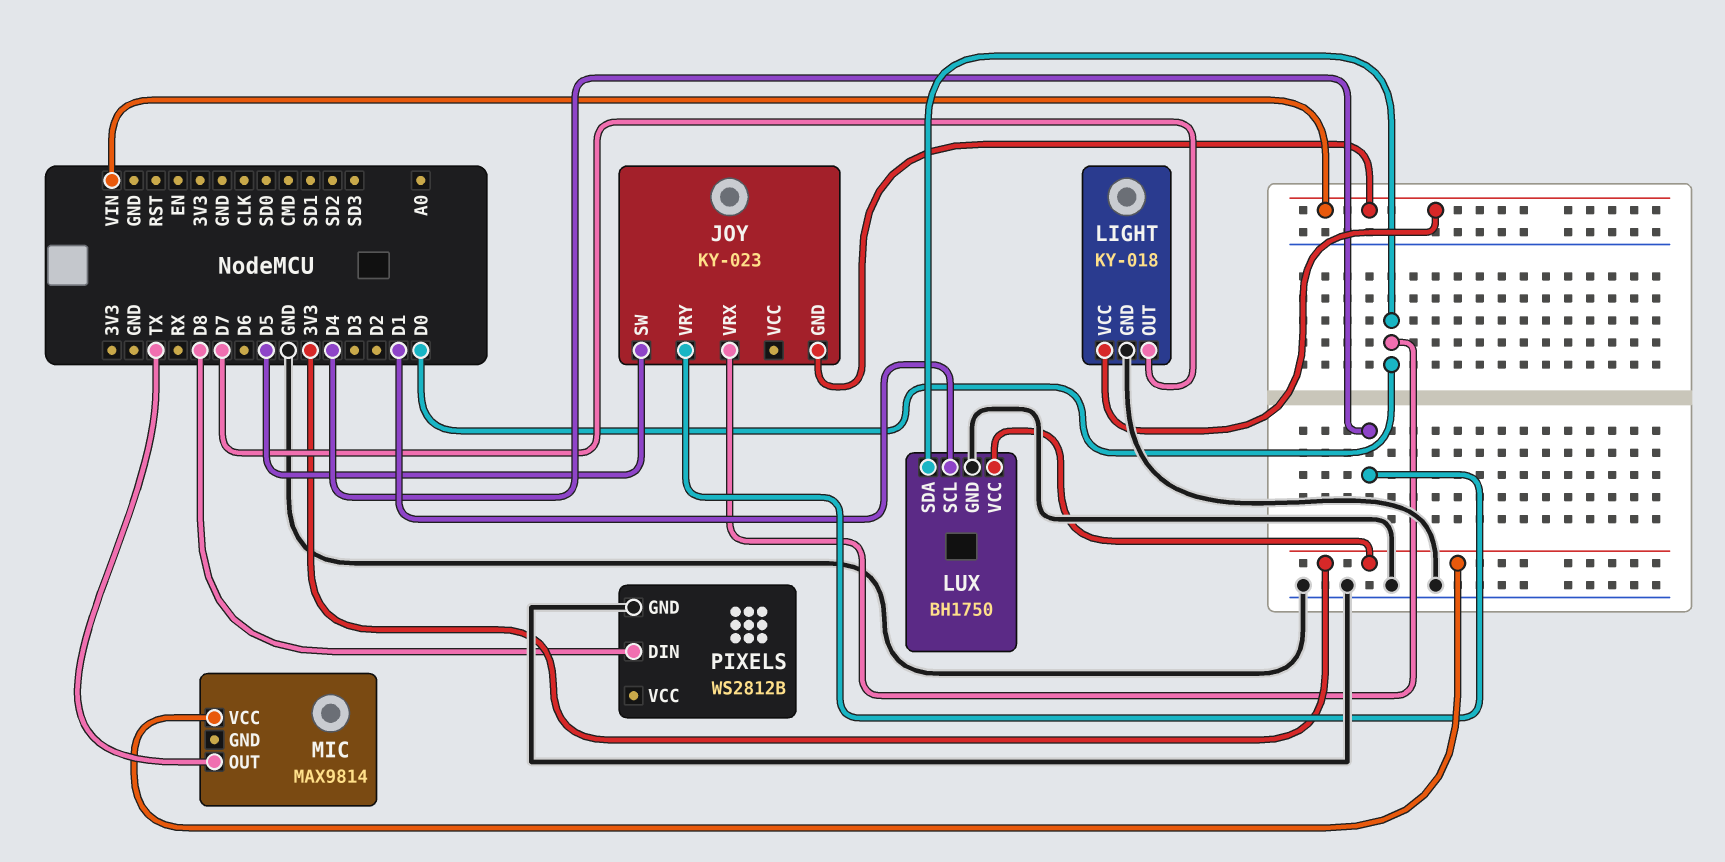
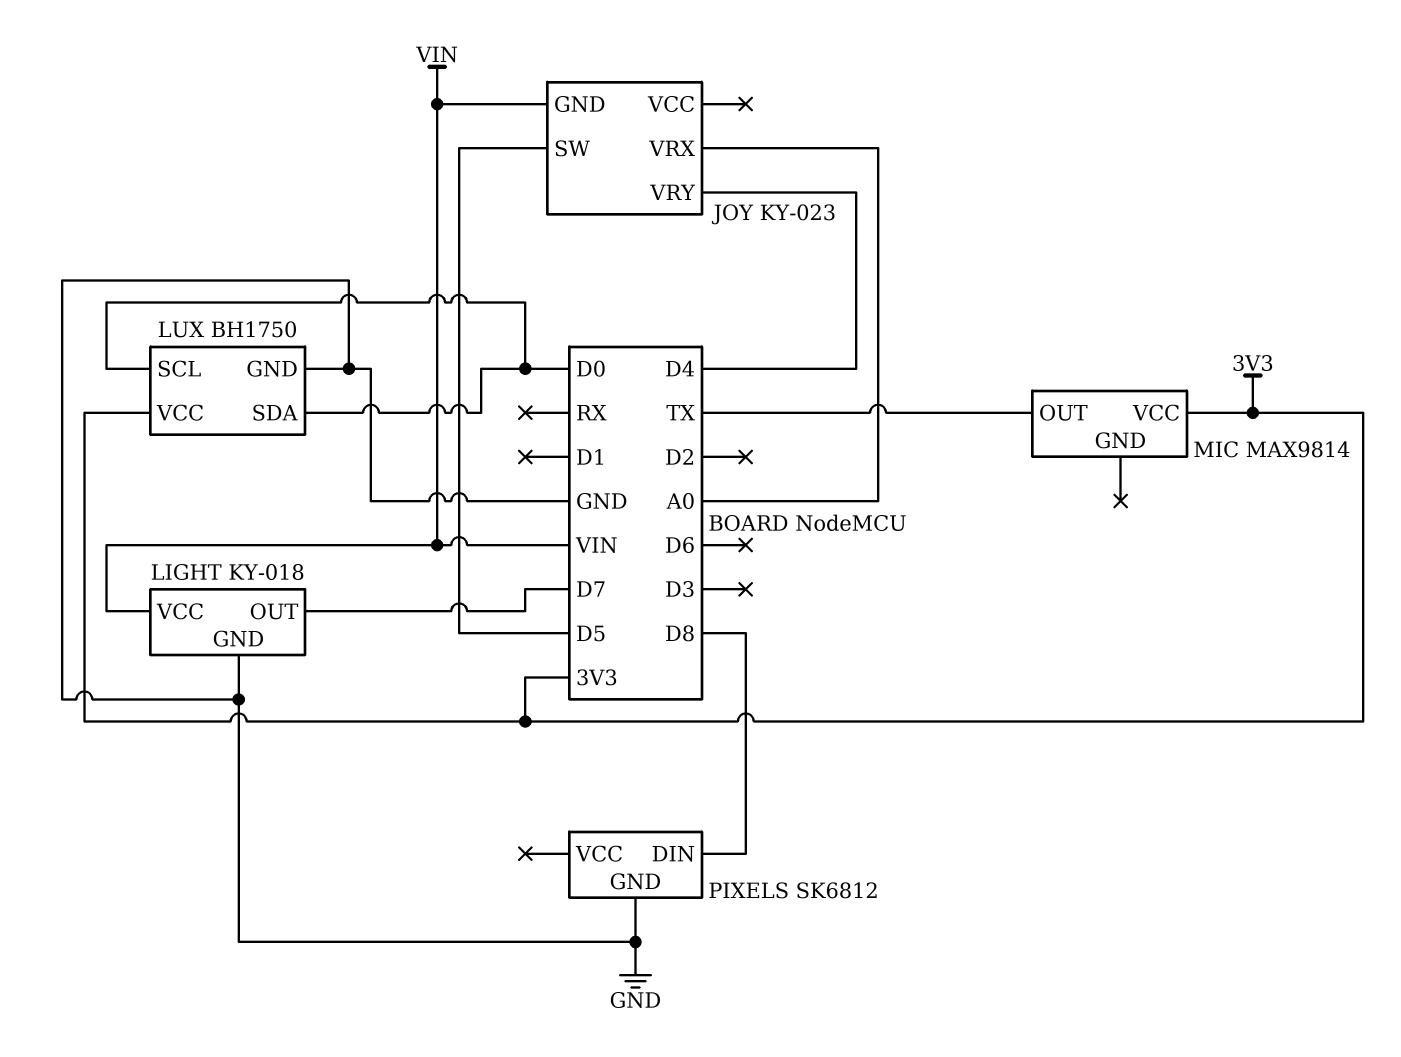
JOY pin VRX: D0 -> A0
LUX pin SCL: D1 -> D0
PIXELS: WS2812B -> SK6812

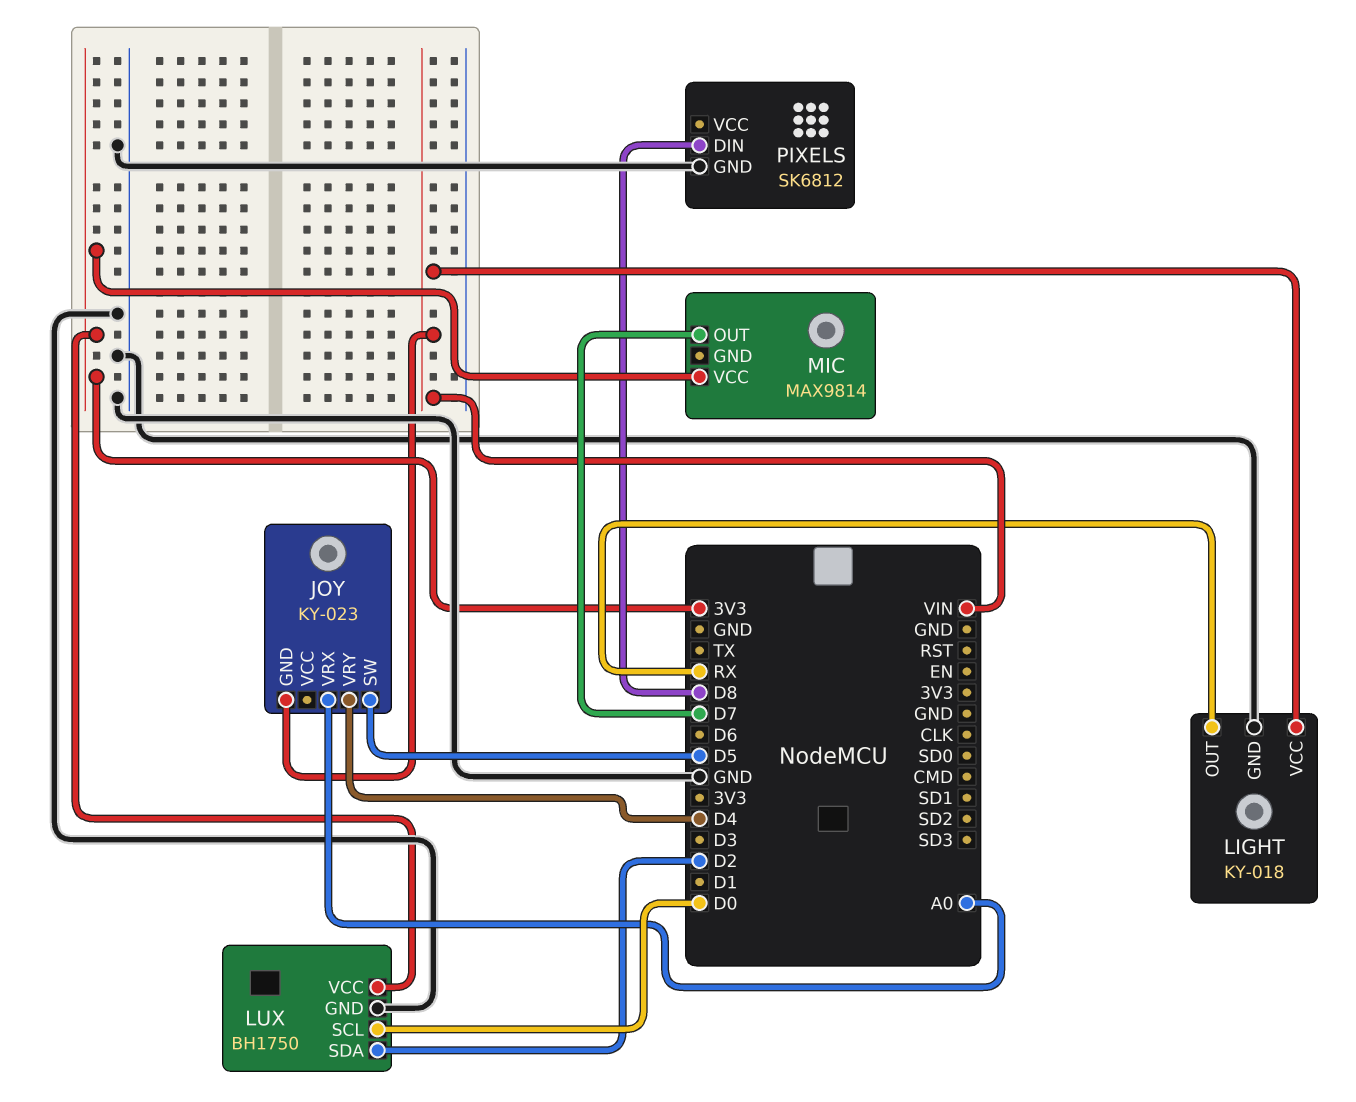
LIGHT pin OUT: D7 -> RX
LUX pin SDA: D0 -> D2
MIC pin OUT: TX -> D7

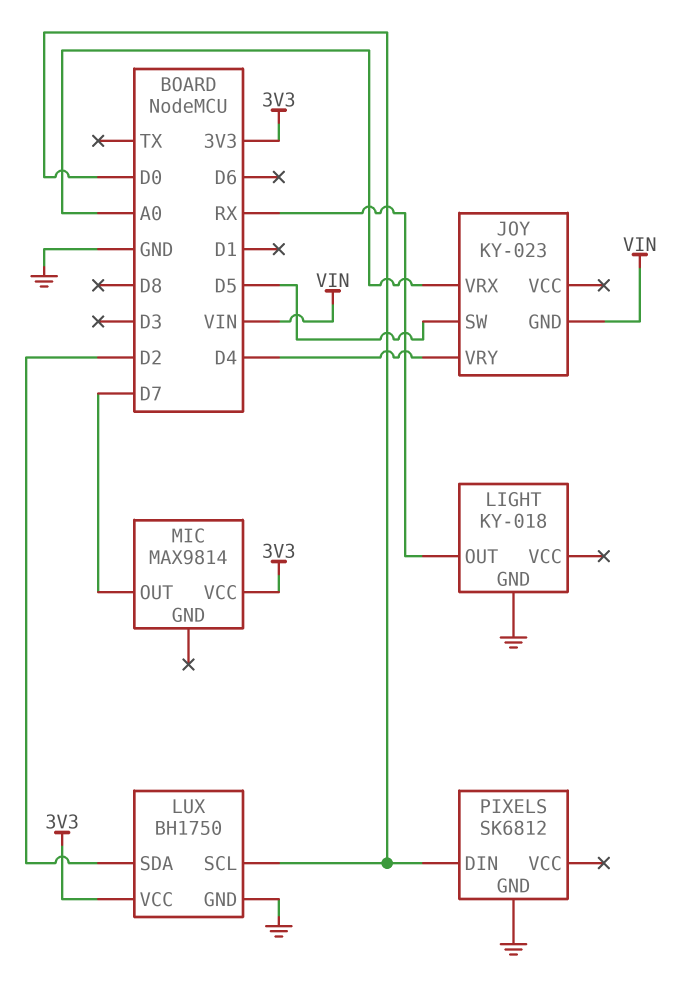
LIGHT pin VCC: VIN -> none
PIXELS pin DIN: D8 -> D0

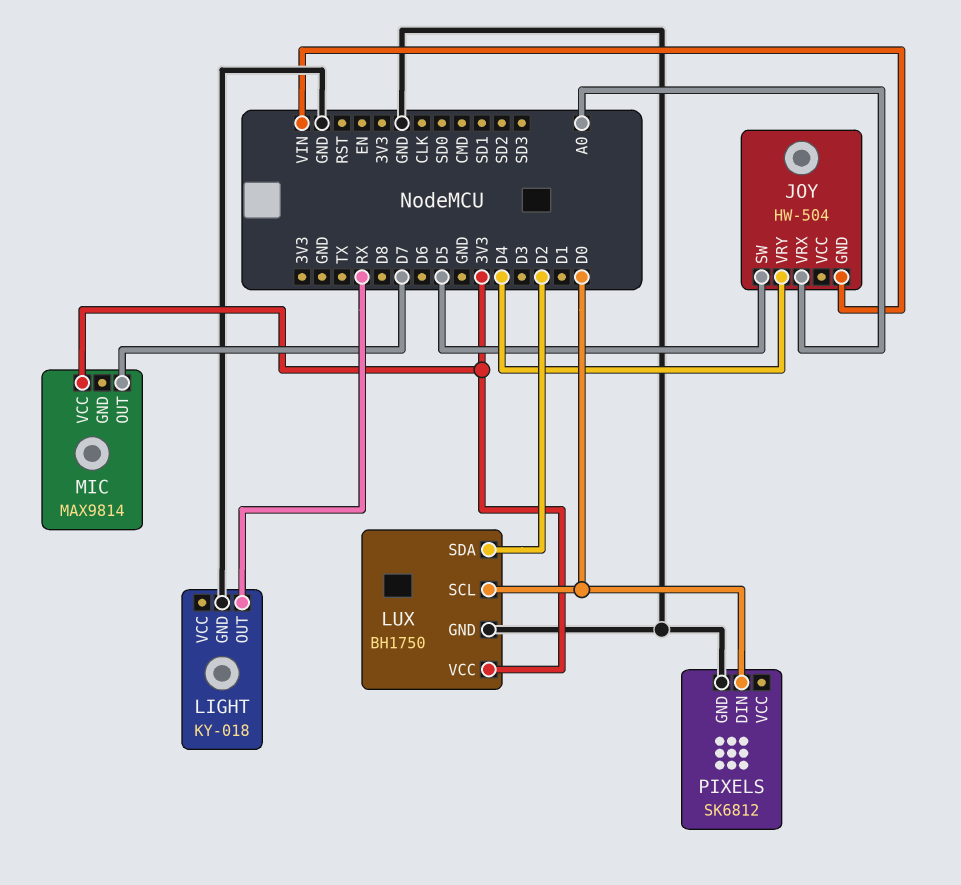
JOY: KY-023 -> HW-504

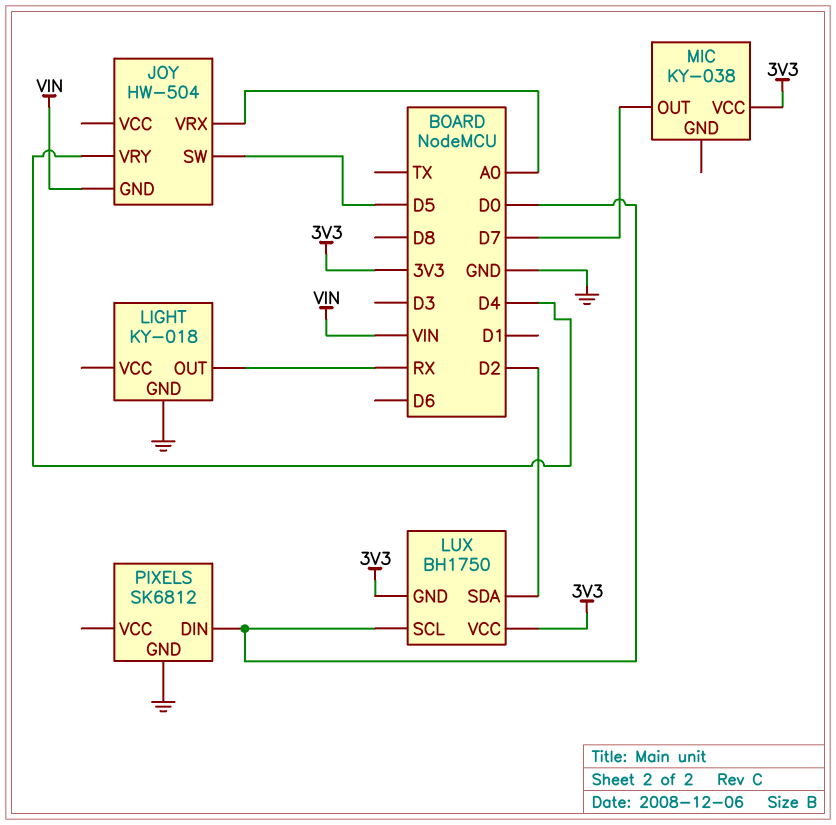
LUX pin GND: GND -> 3V3
MIC: MAX9814 -> KY-038

